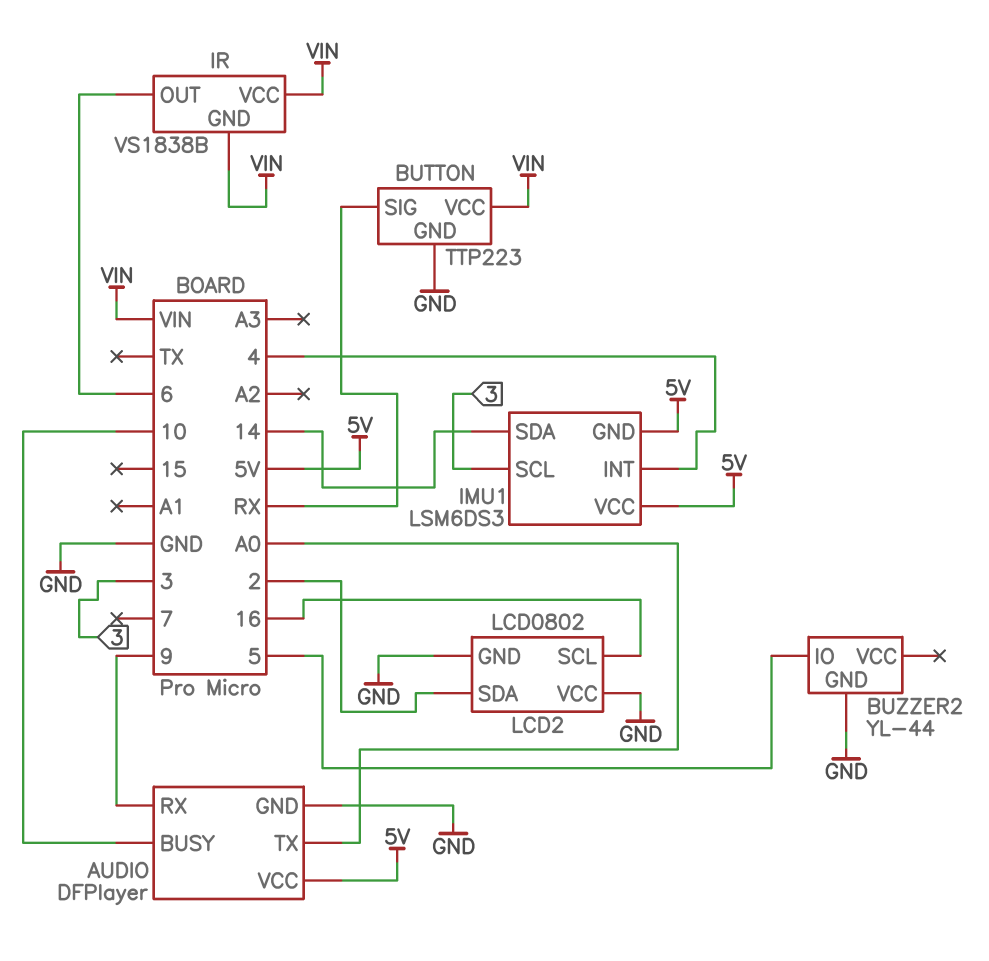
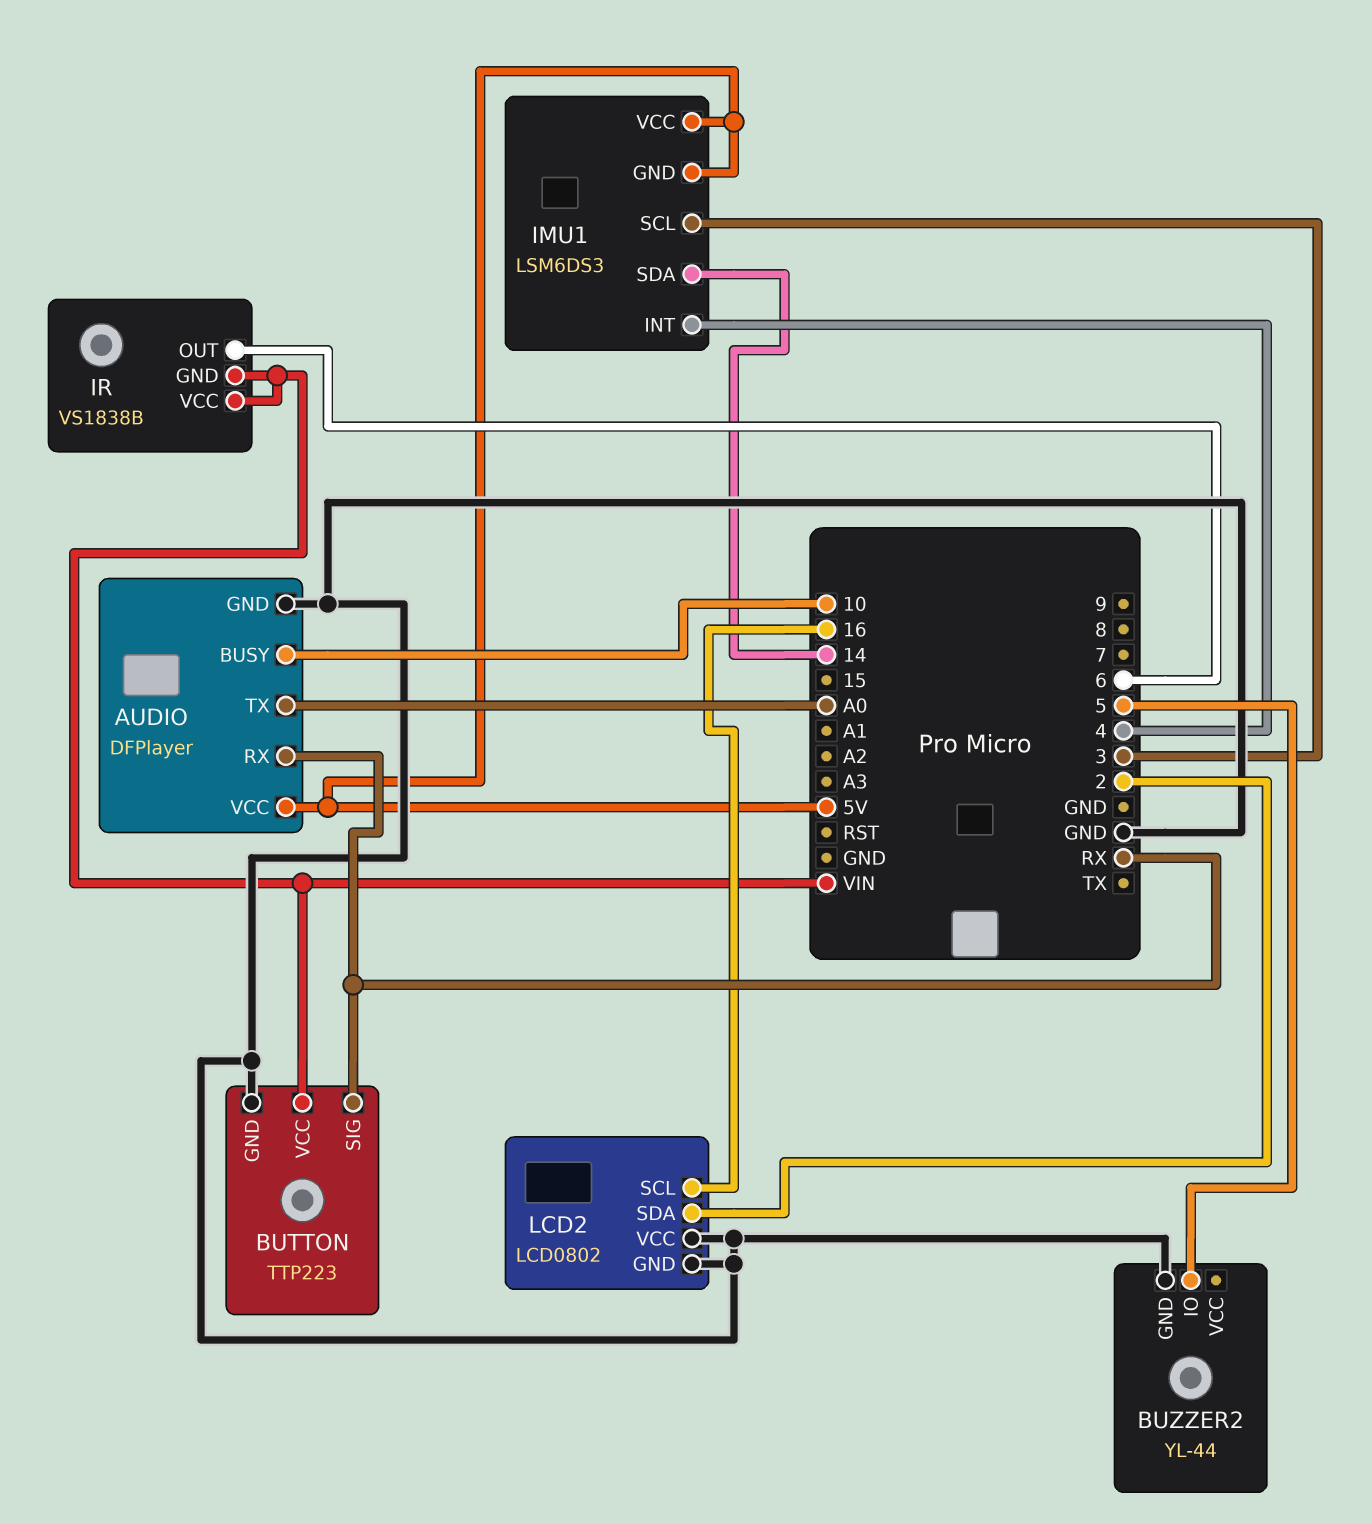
AUDIO pin RX: 9 -> RX

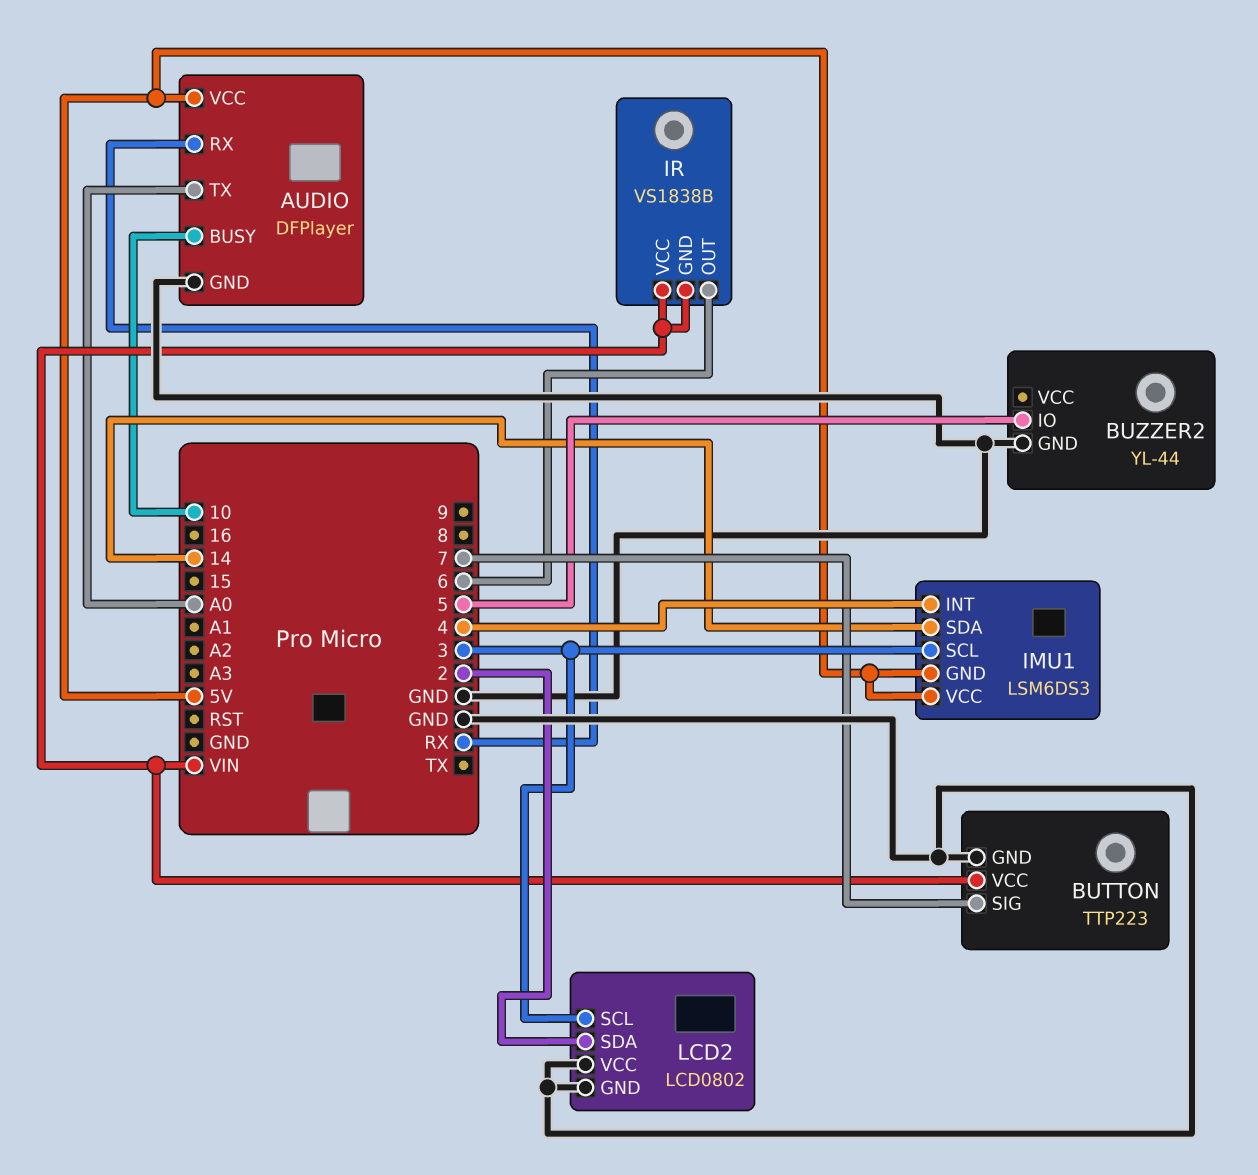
BUTTON pin SIG: RX -> 7
LCD2 pin SCL: 16 -> 3

